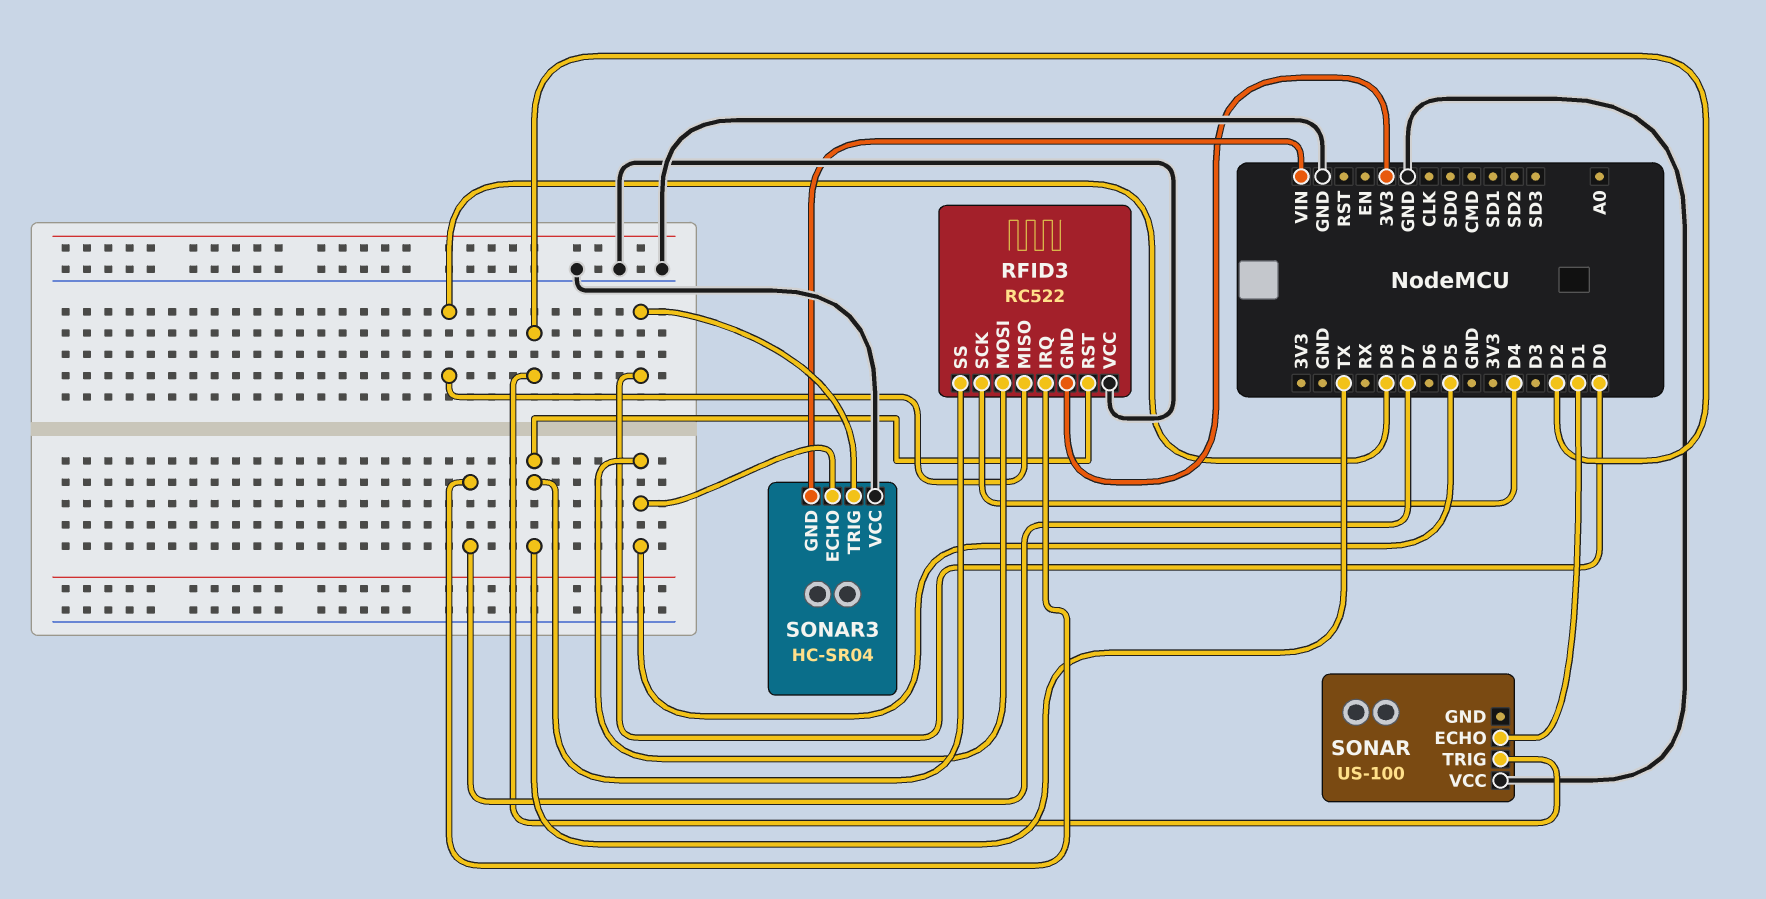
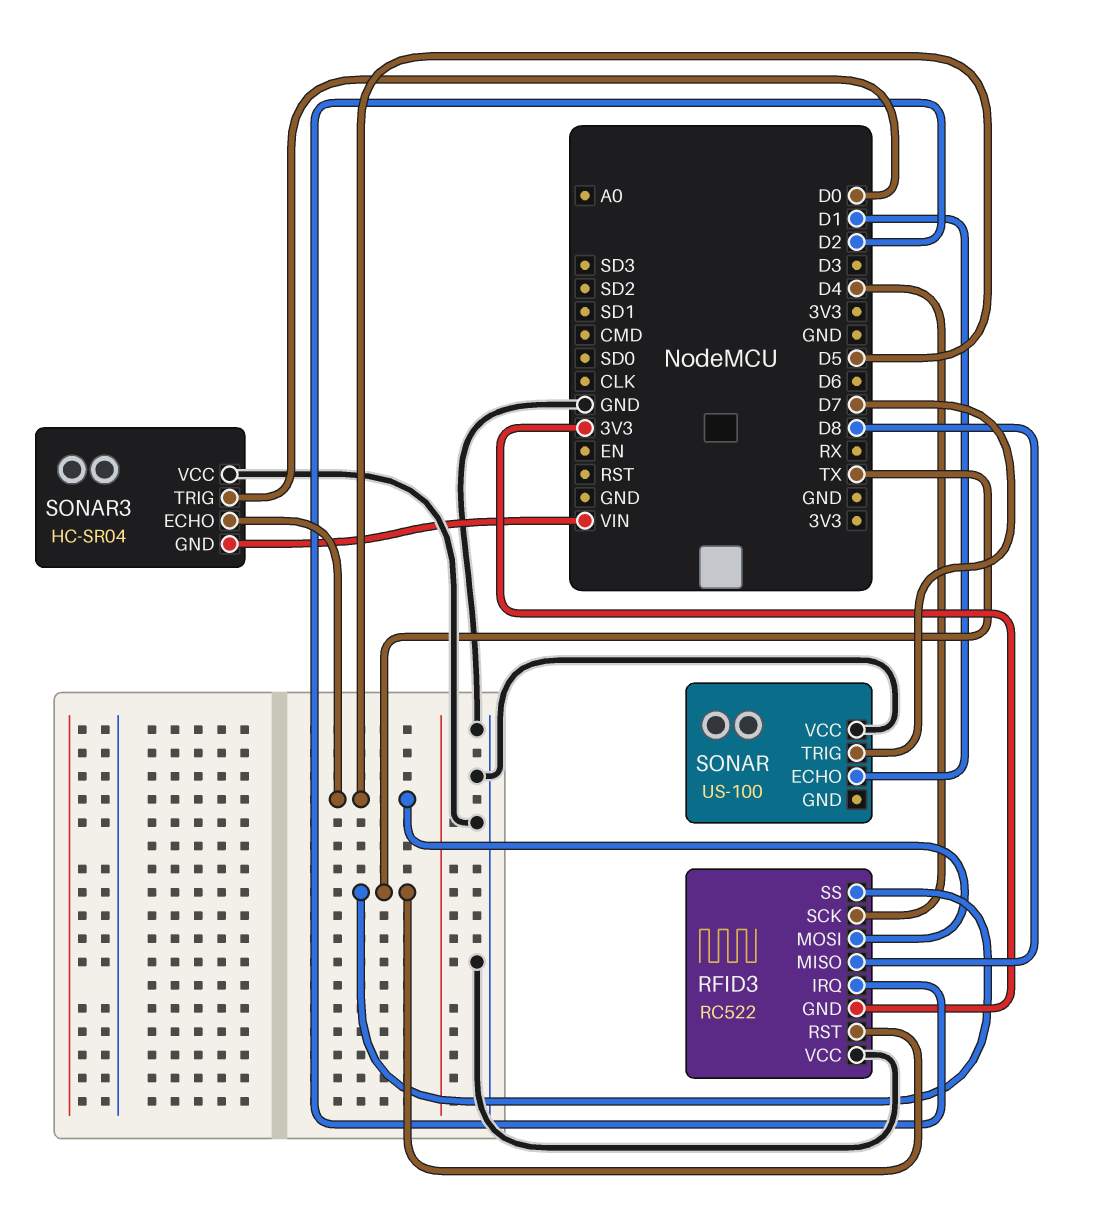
RFID3 pin IRQ: D7 -> D2
SONAR pin TRIG: D2 -> D7

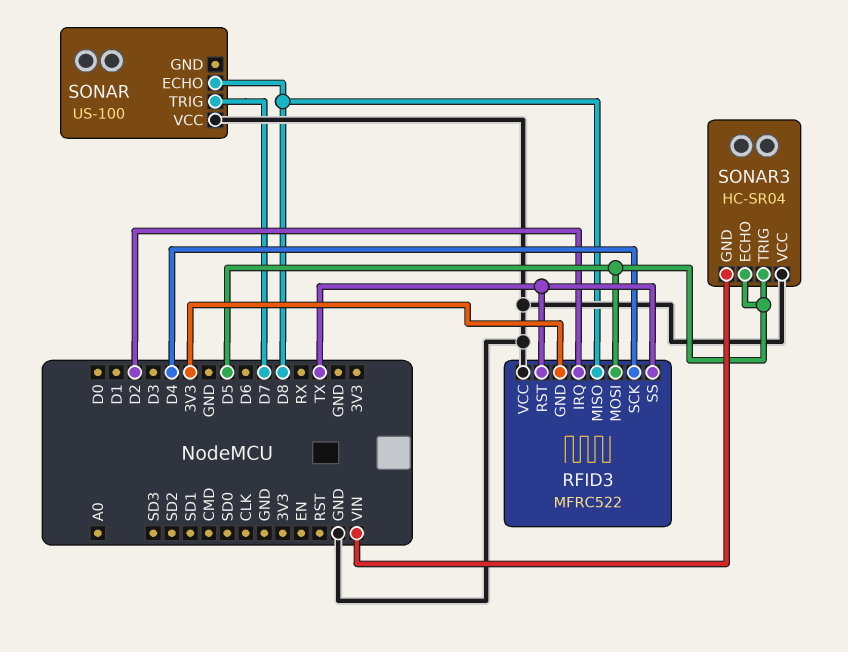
RFID3: RC522 -> MFRC522
SONAR pin ECHO: D1 -> D8
SONAR3 pin TRIG: D0 -> D5

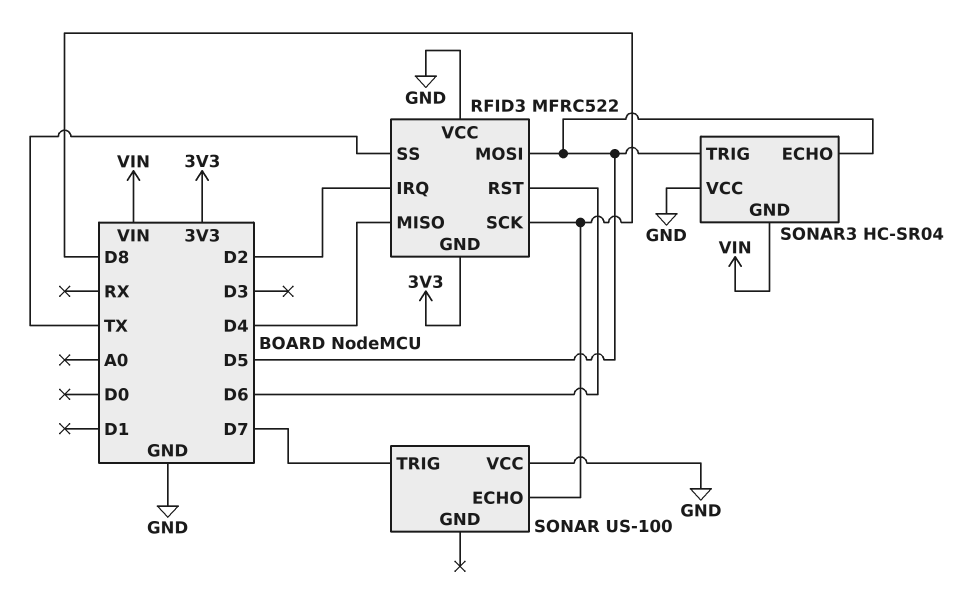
RFID3 pin MISO: D8 -> D4
RFID3 pin RST: TX -> D6
RFID3 pin SCK: D4 -> D8

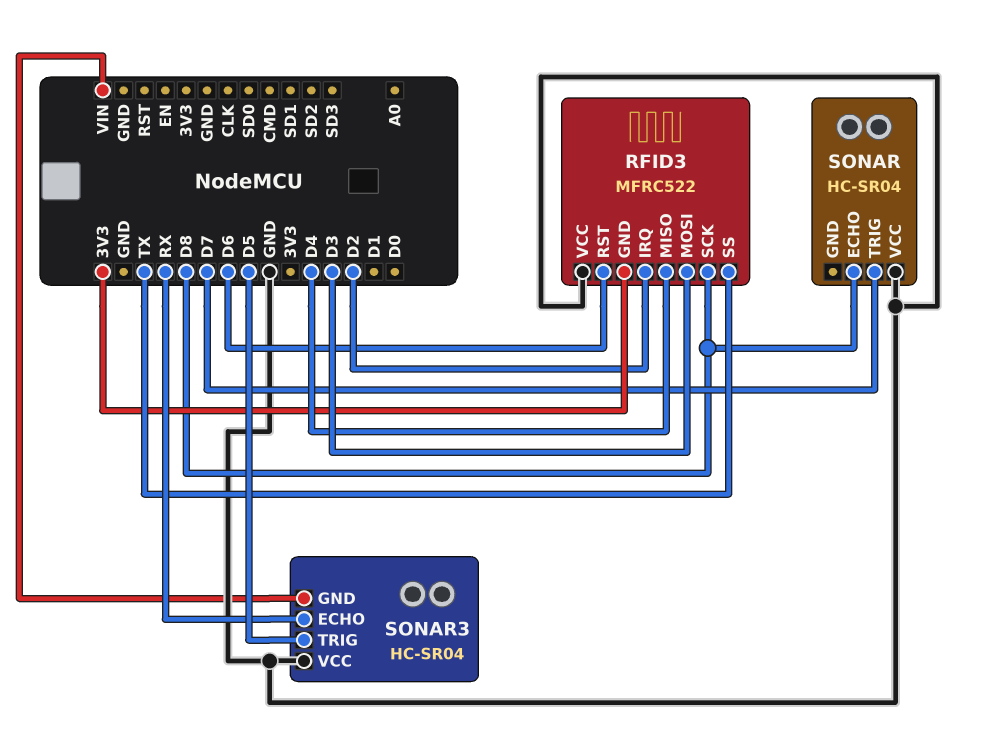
RFID3 pin MOSI: D5 -> D3
SONAR: US-100 -> HC-SR04
SONAR3 pin ECHO: D5 -> RX

